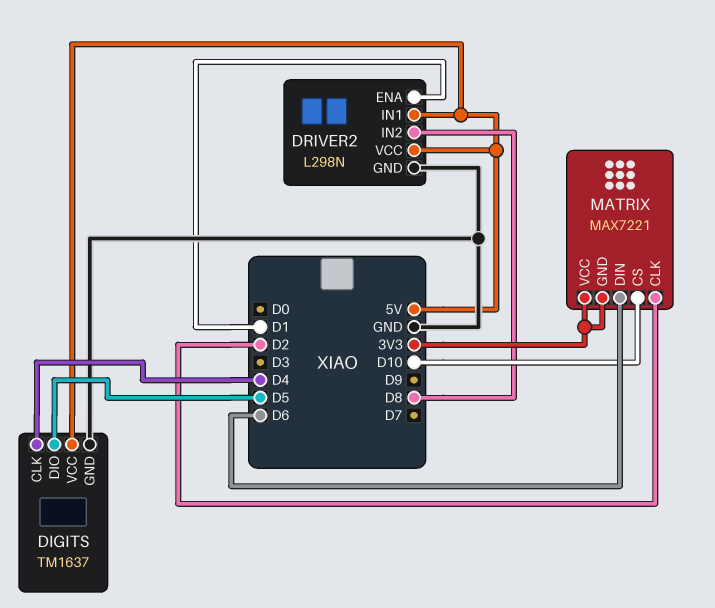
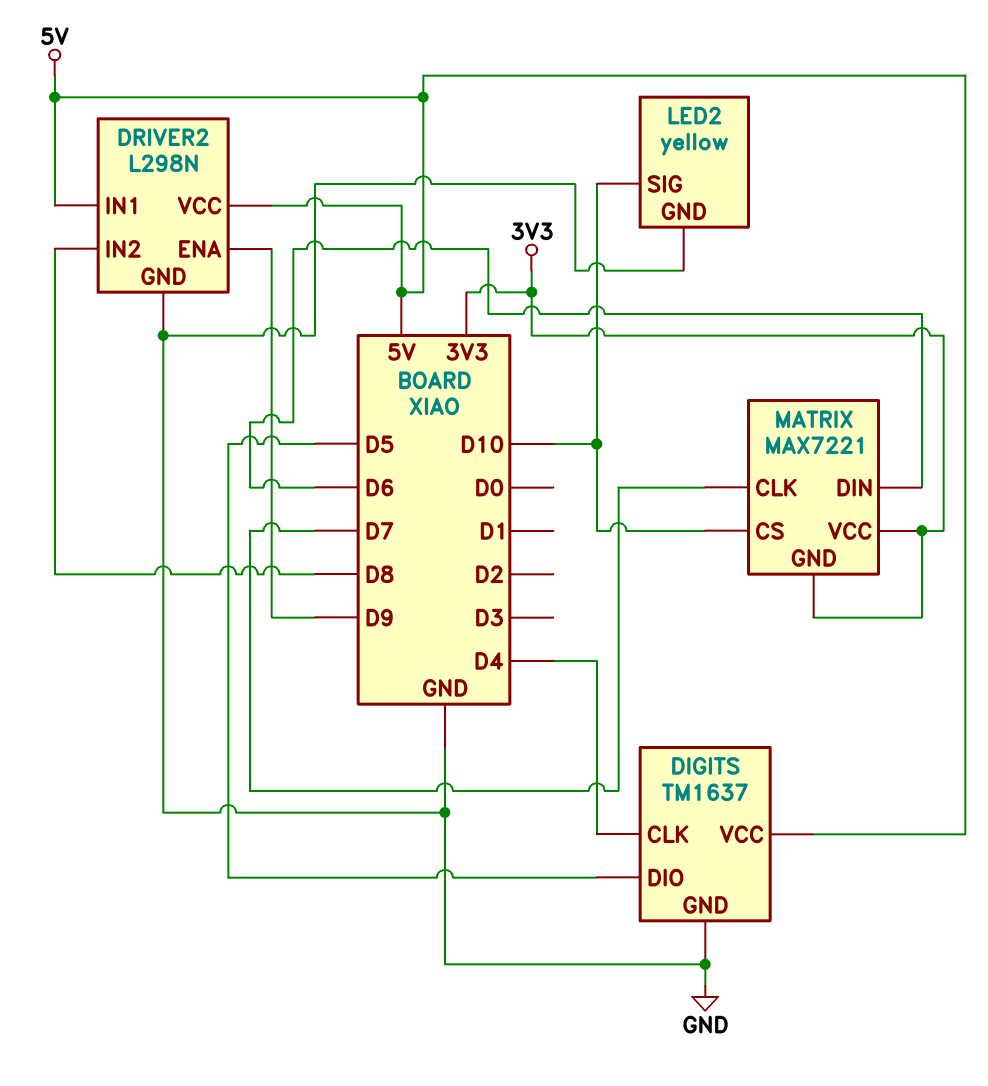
DRIVER2 pin ENA: D1 -> D9
LED2: none -> yellow
LED2 pin GND: none -> GND
LED2 pin SIG: none -> D10
MATRIX pin CLK: D2 -> D7

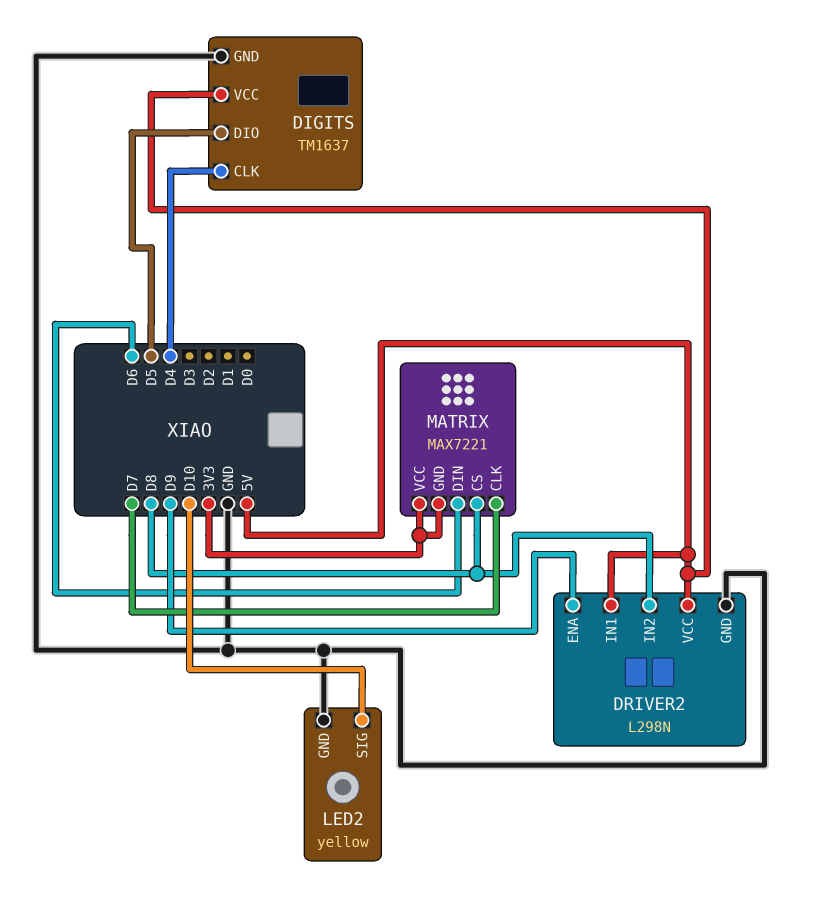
MATRIX pin CS: D10 -> D8

